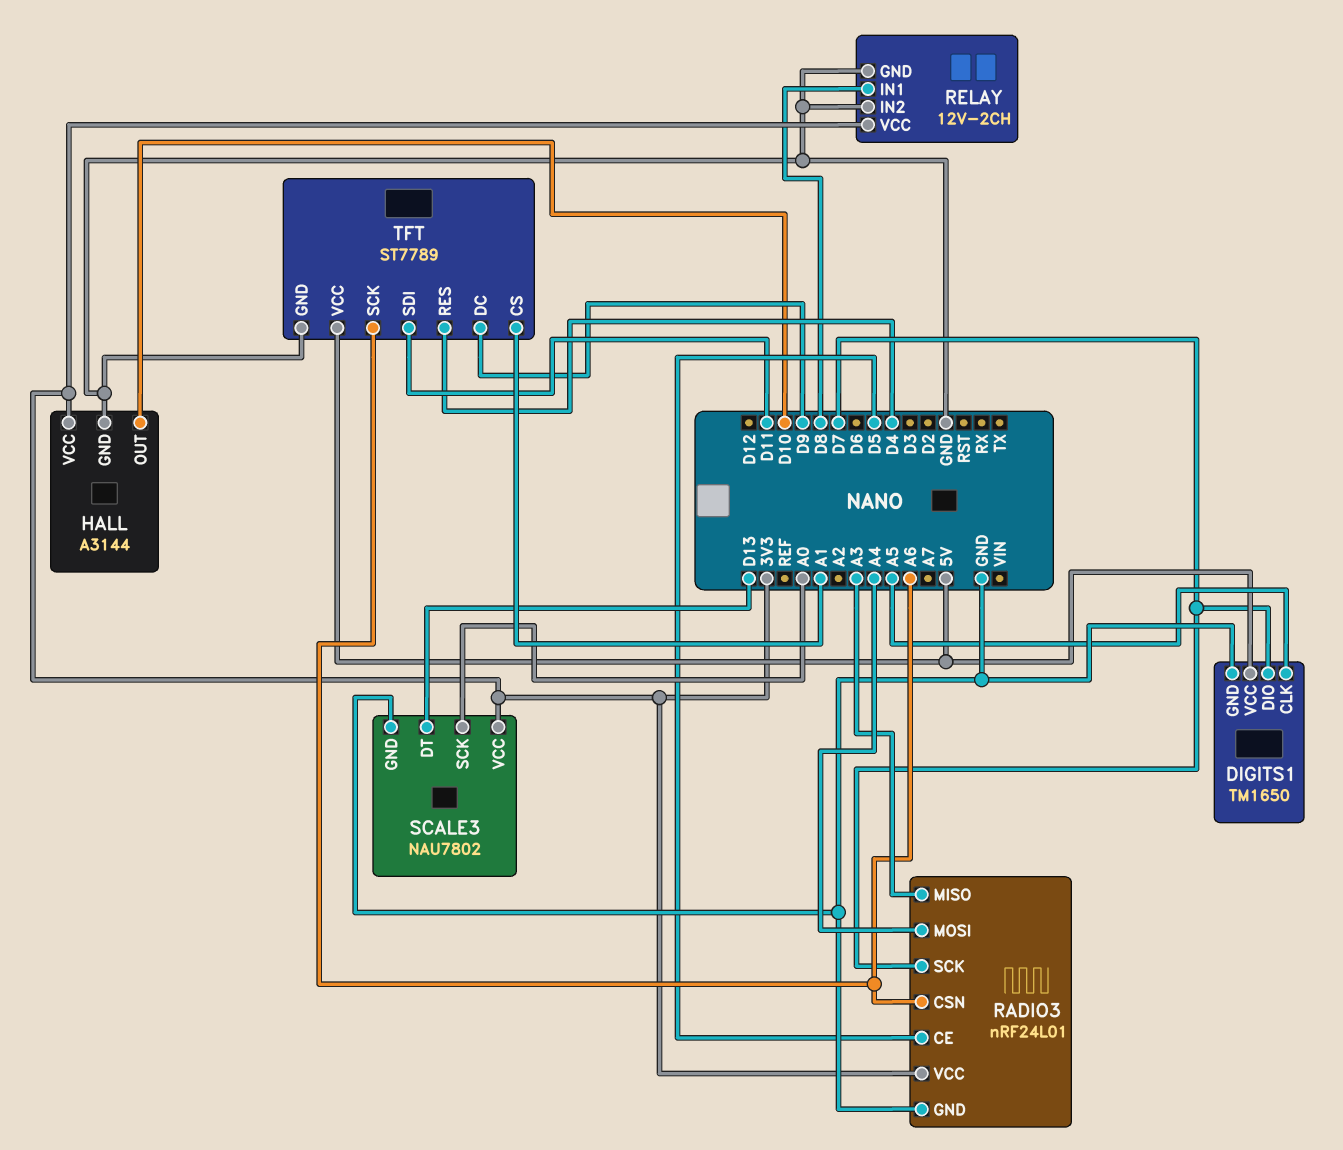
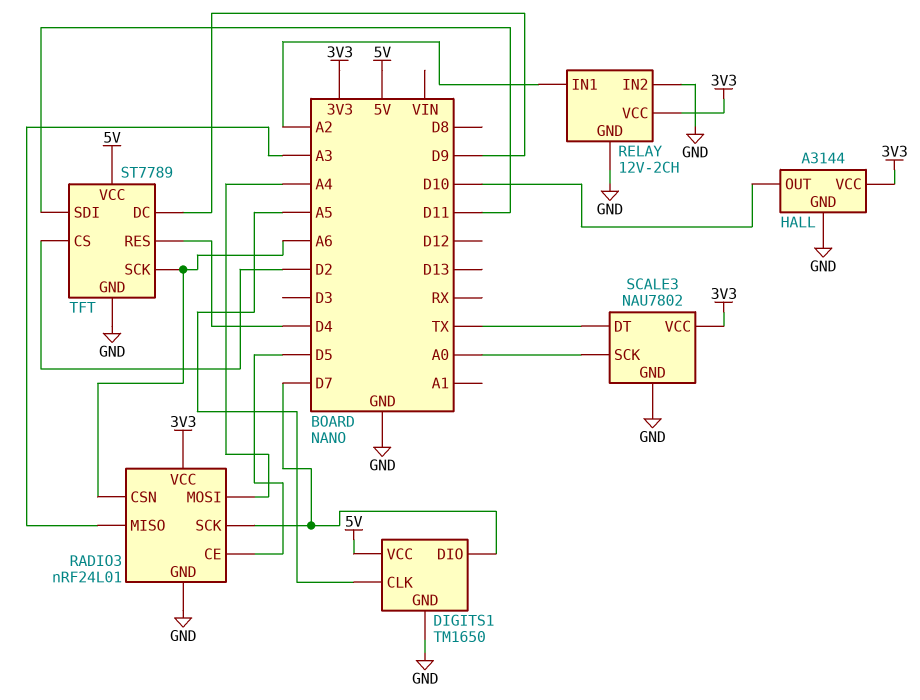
RELAY pin IN1: D8 -> A2
SCALE3 pin DT: D13 -> TX
TFT pin CS: A1 -> D2

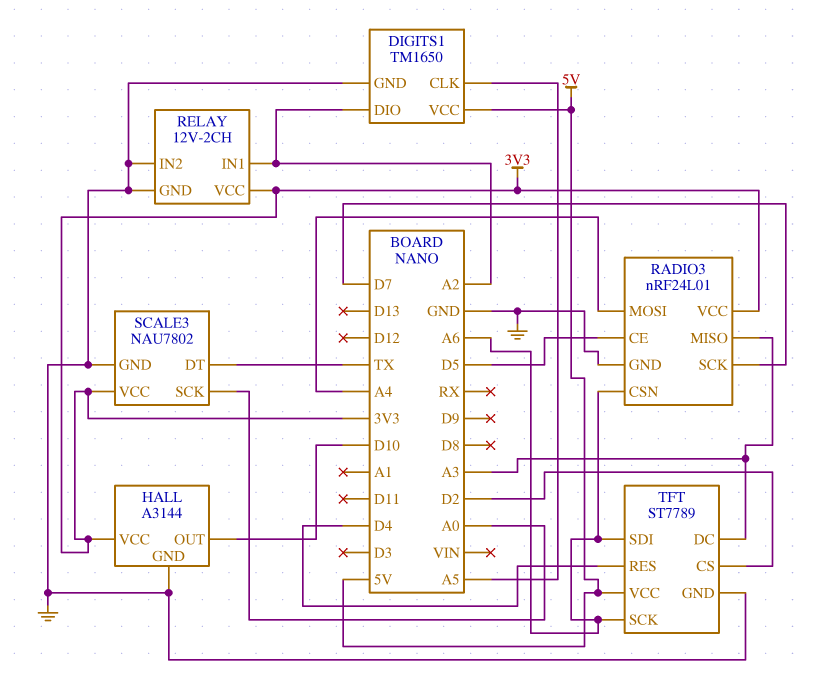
DIGITS1 pin DIO: D7 -> A2
TFT pin DC: D9 -> A3
TFT pin SDI: D11 -> A6

